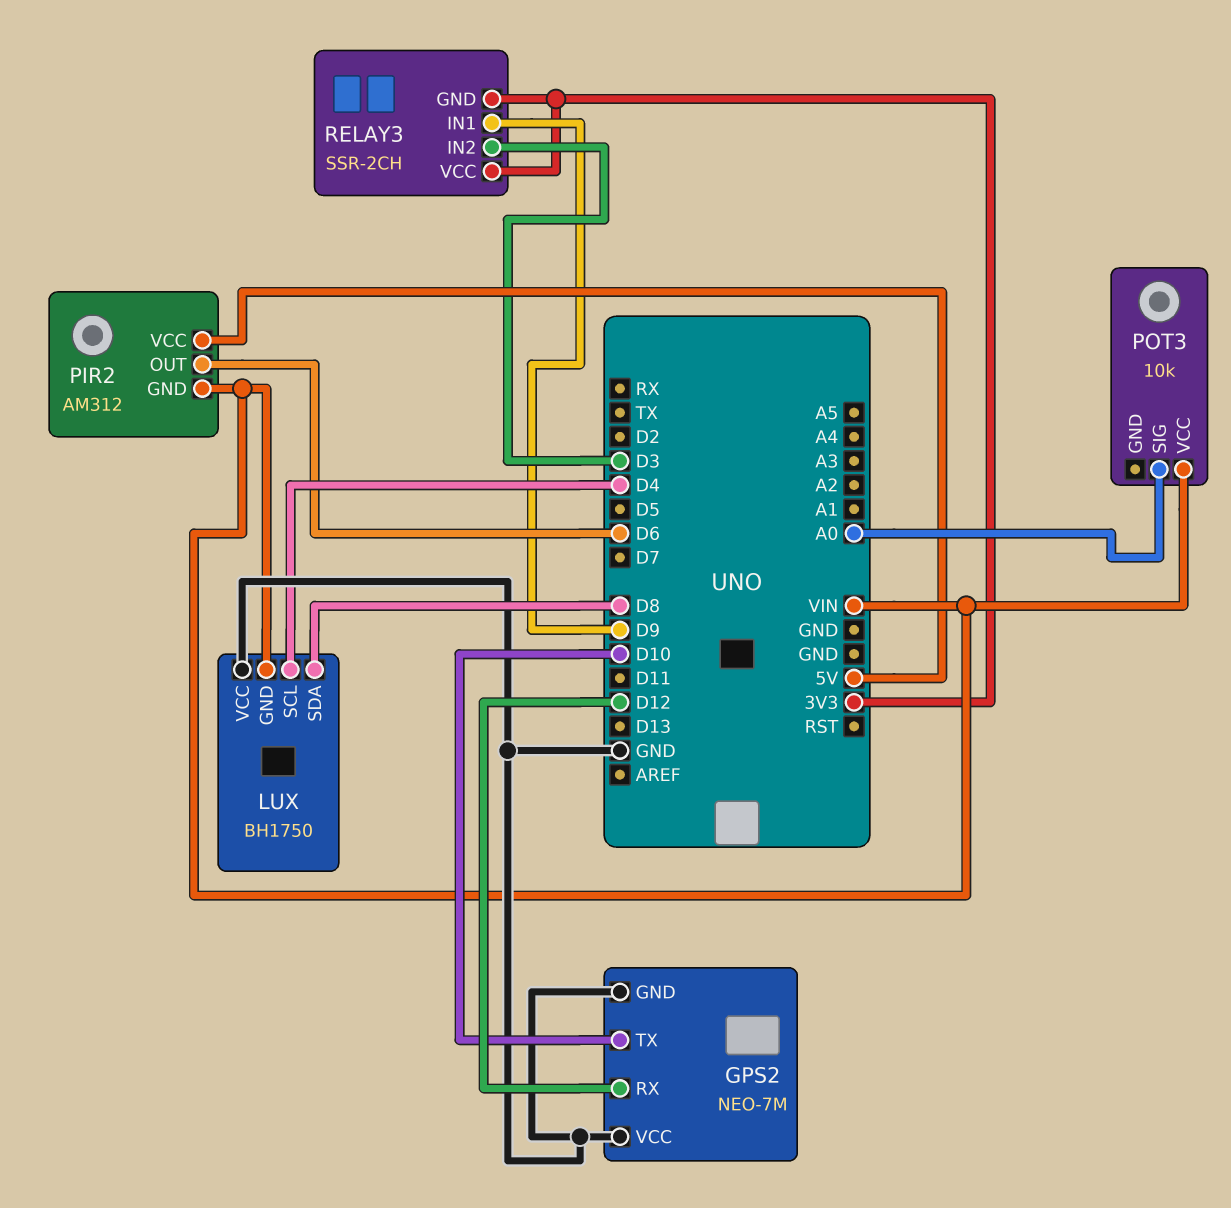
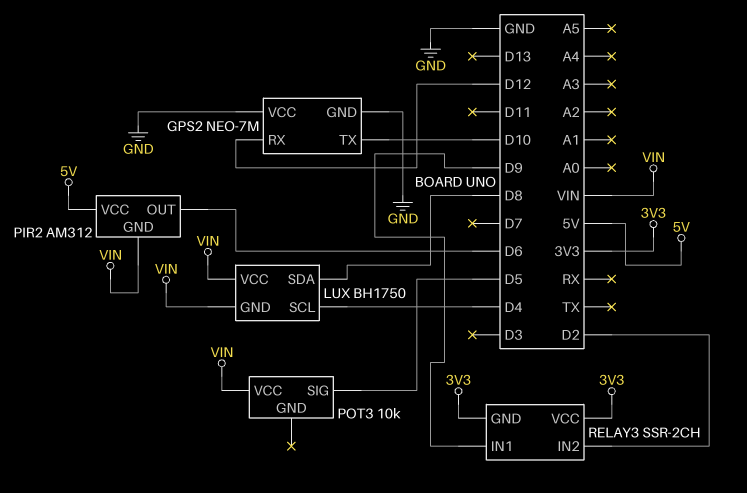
LUX pin VCC: GND -> VIN
POT3 pin SIG: A0 -> D5
RELAY3 pin IN2: D3 -> D2

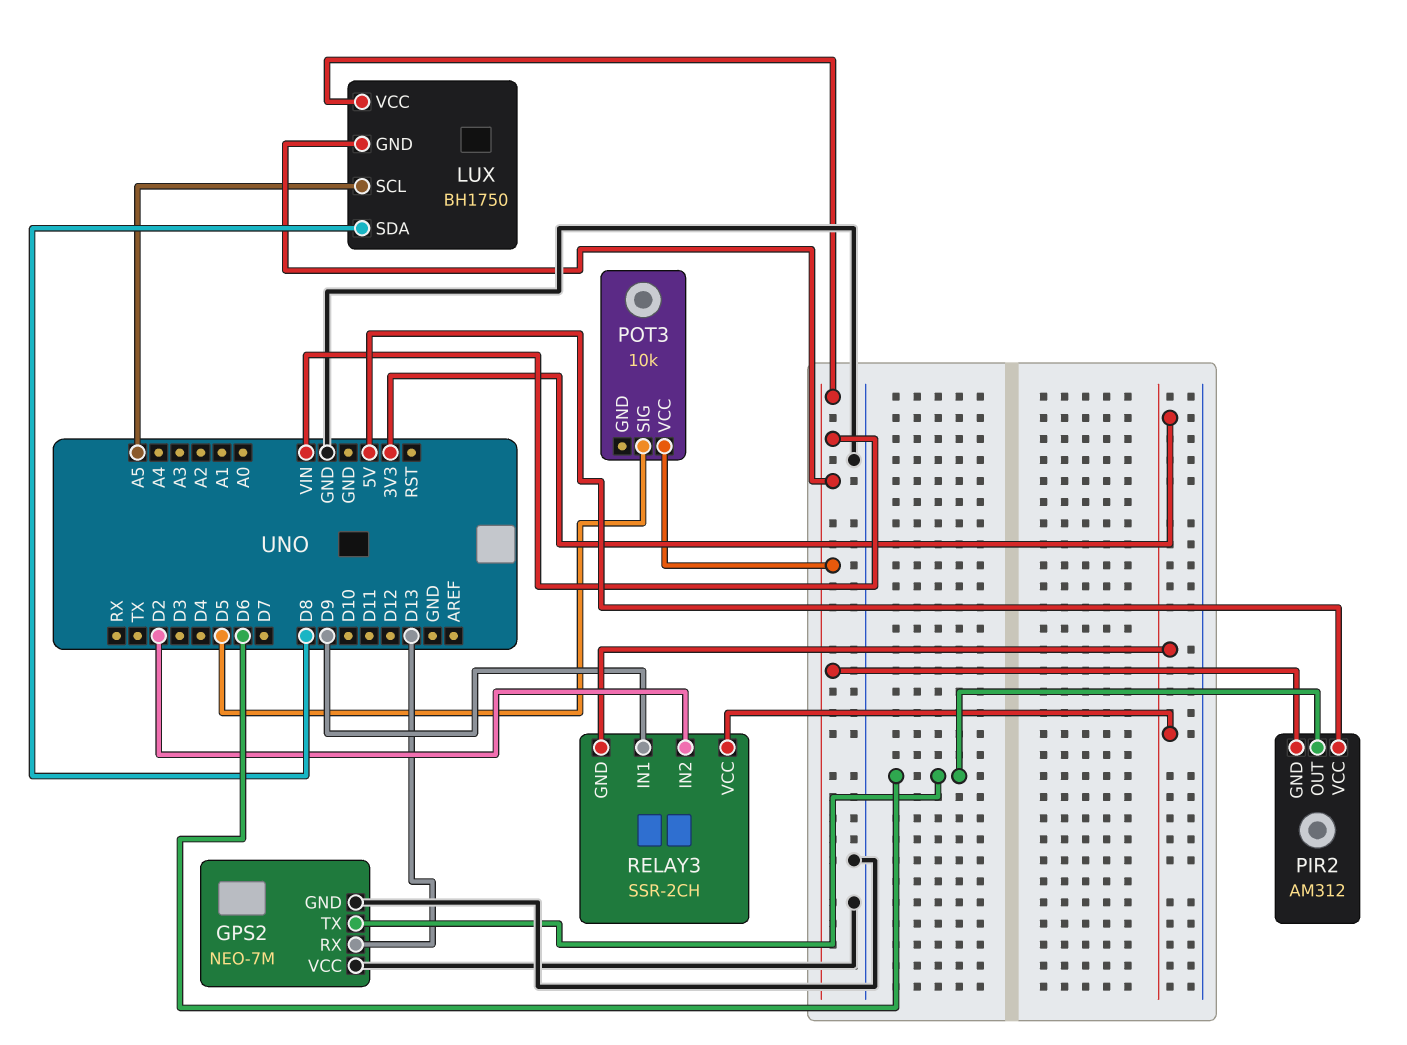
GPS2 pin RX: D12 -> D13
GPS2 pin TX: D10 -> D6
LUX pin SCL: D4 -> A5

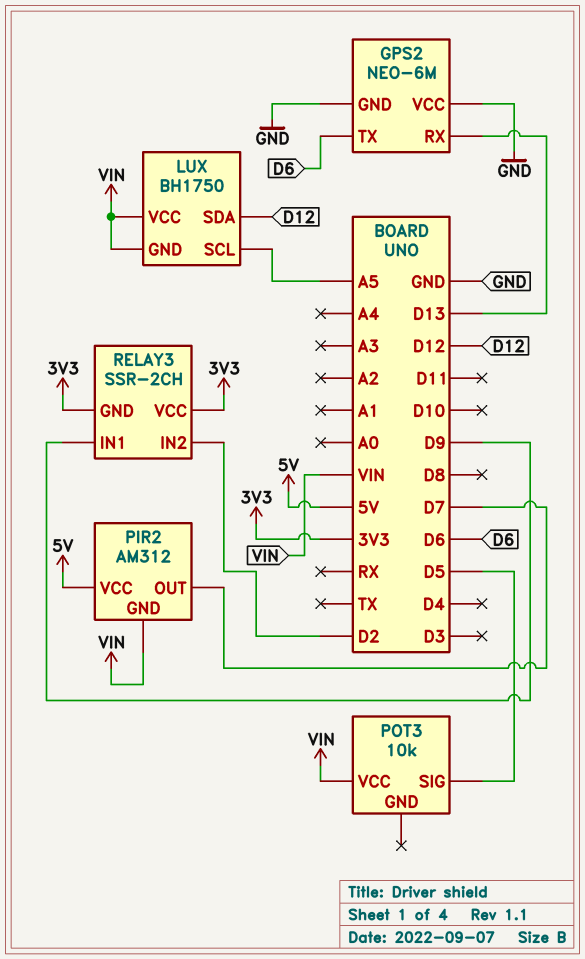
GPS2: NEO-7M -> NEO-6M
LUX pin SDA: D8 -> D12
PIR2 pin OUT: D6 -> D7

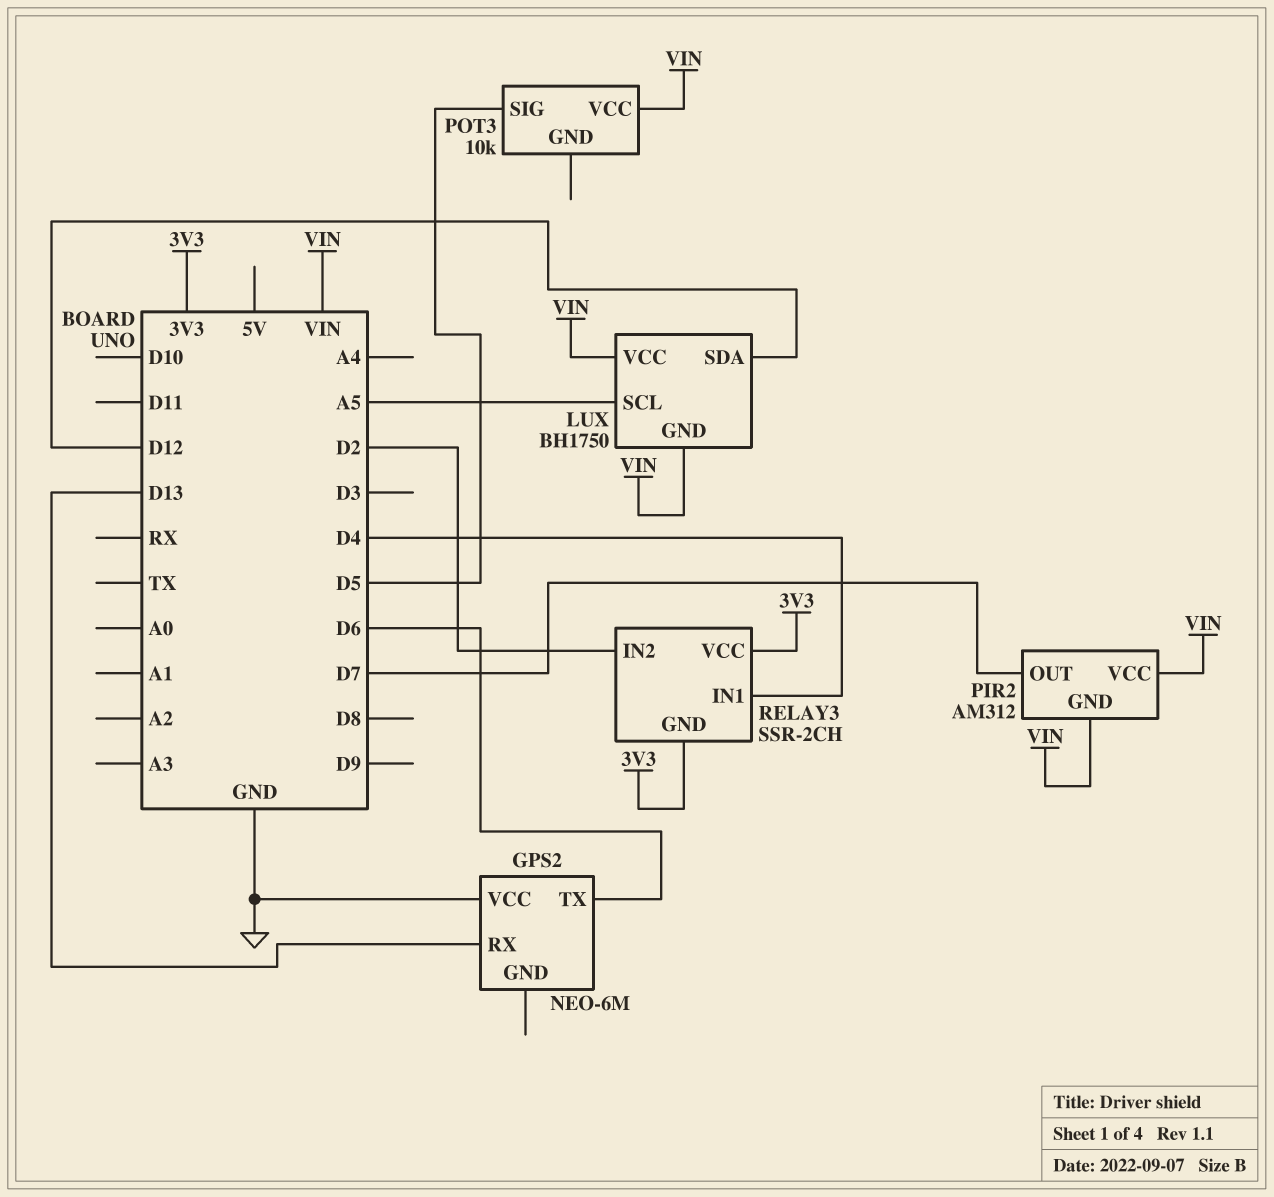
GPS2 pin GND: GND -> none
PIR2 pin VCC: 5V -> VIN
RELAY3 pin IN1: D9 -> D4

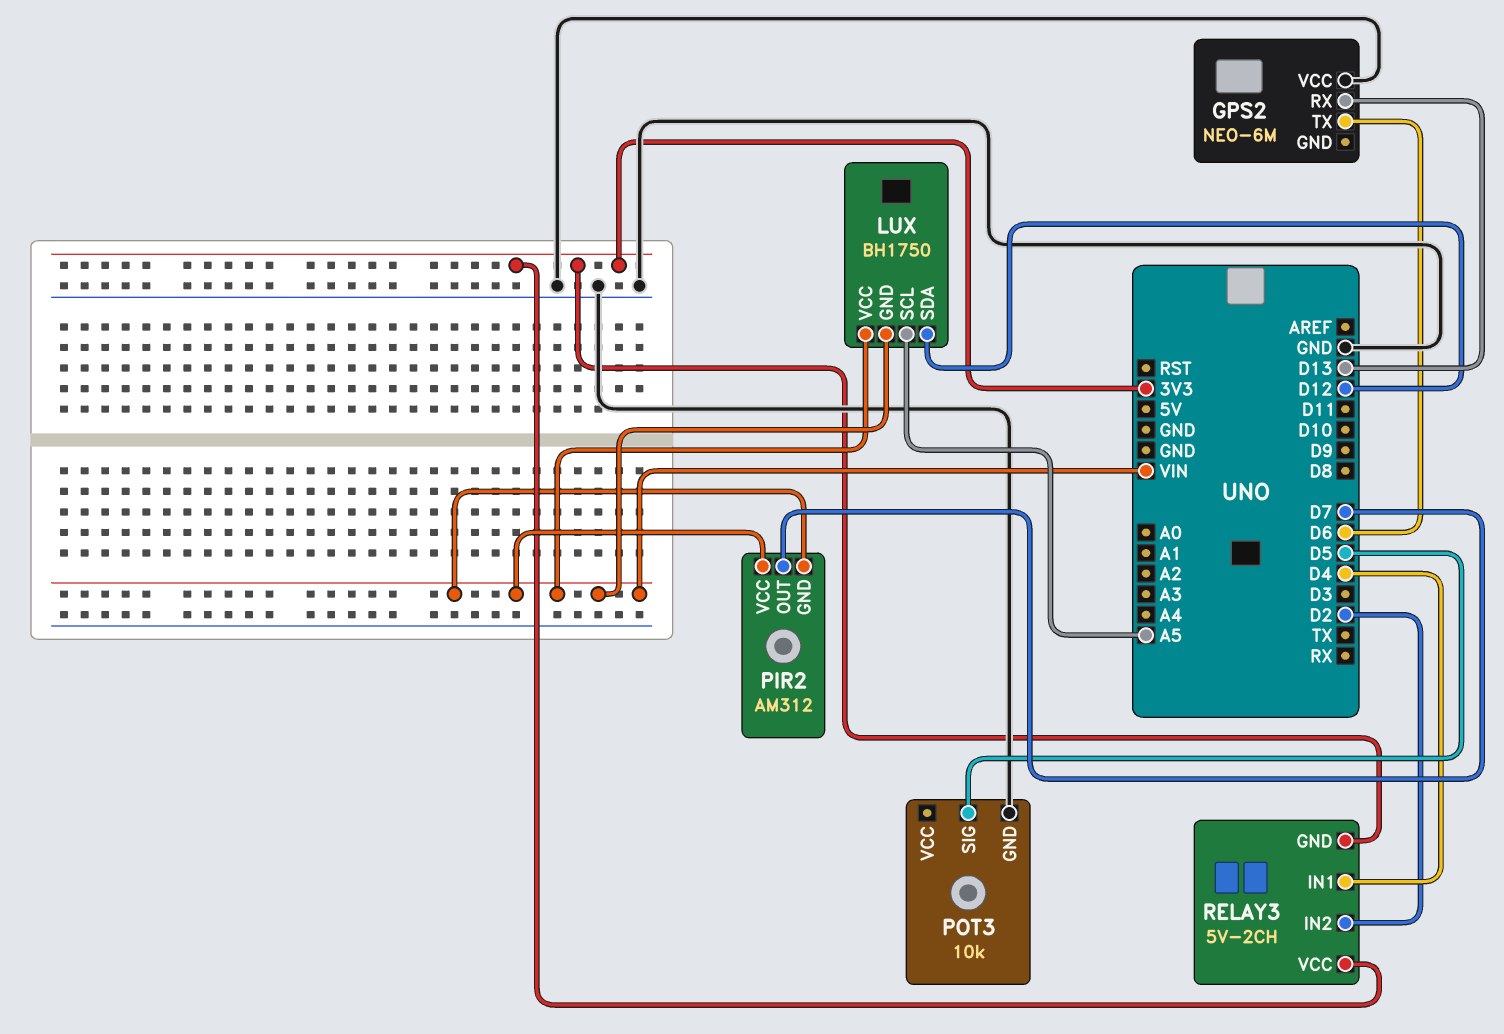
POT3 pin GND: none -> GND
POT3 pin VCC: VIN -> none
RELAY3: SSR-2CH -> 5V-2CH

